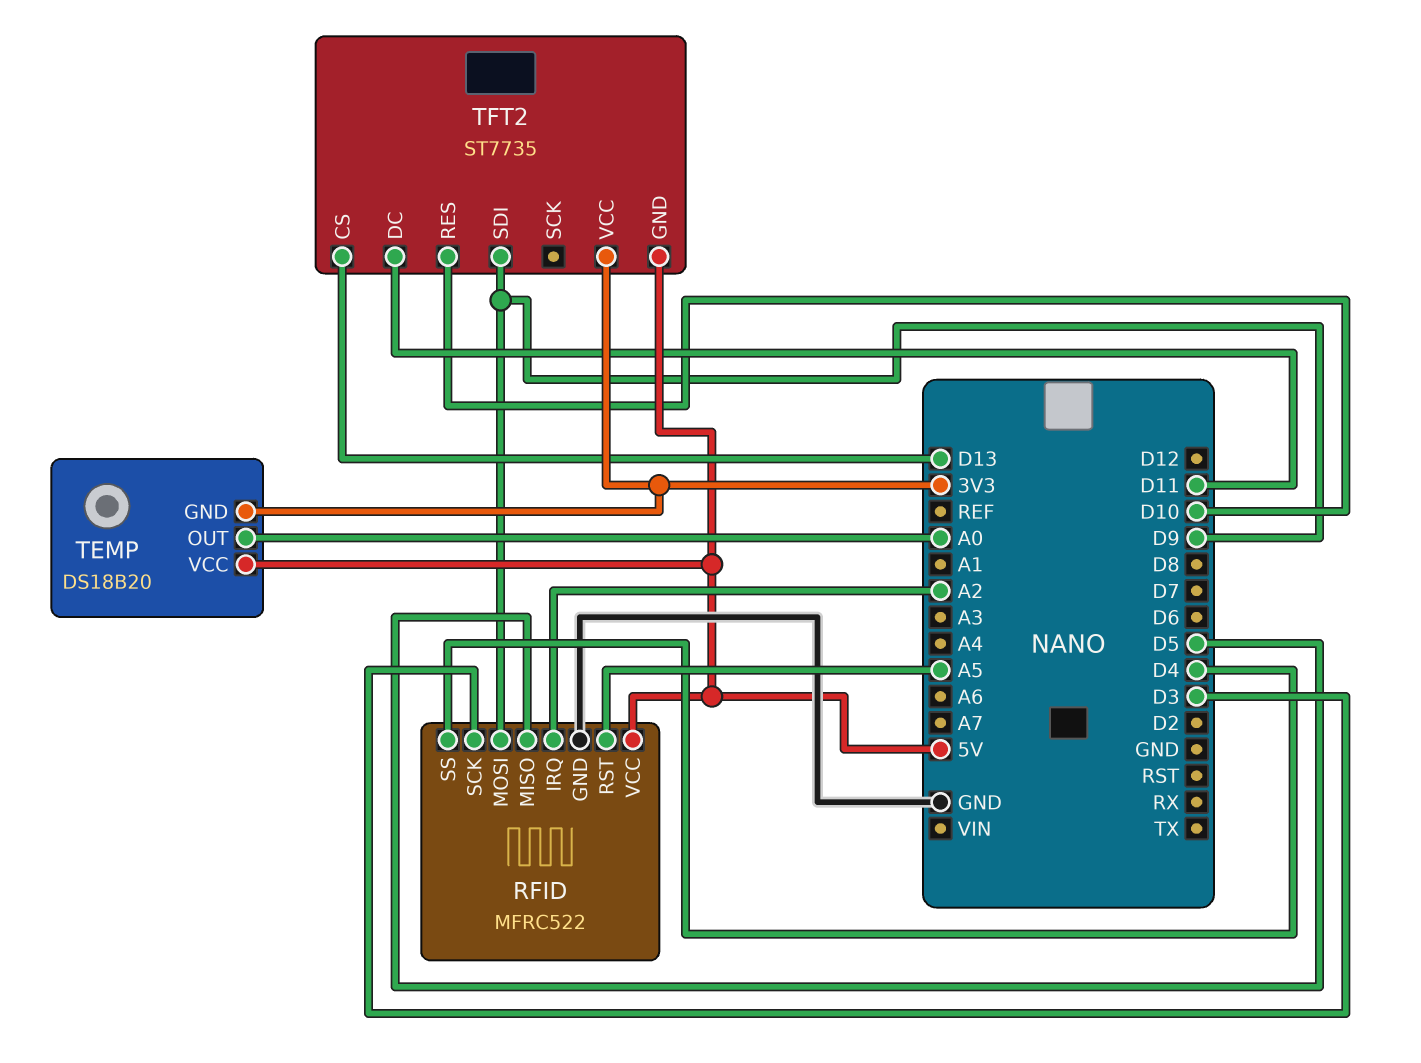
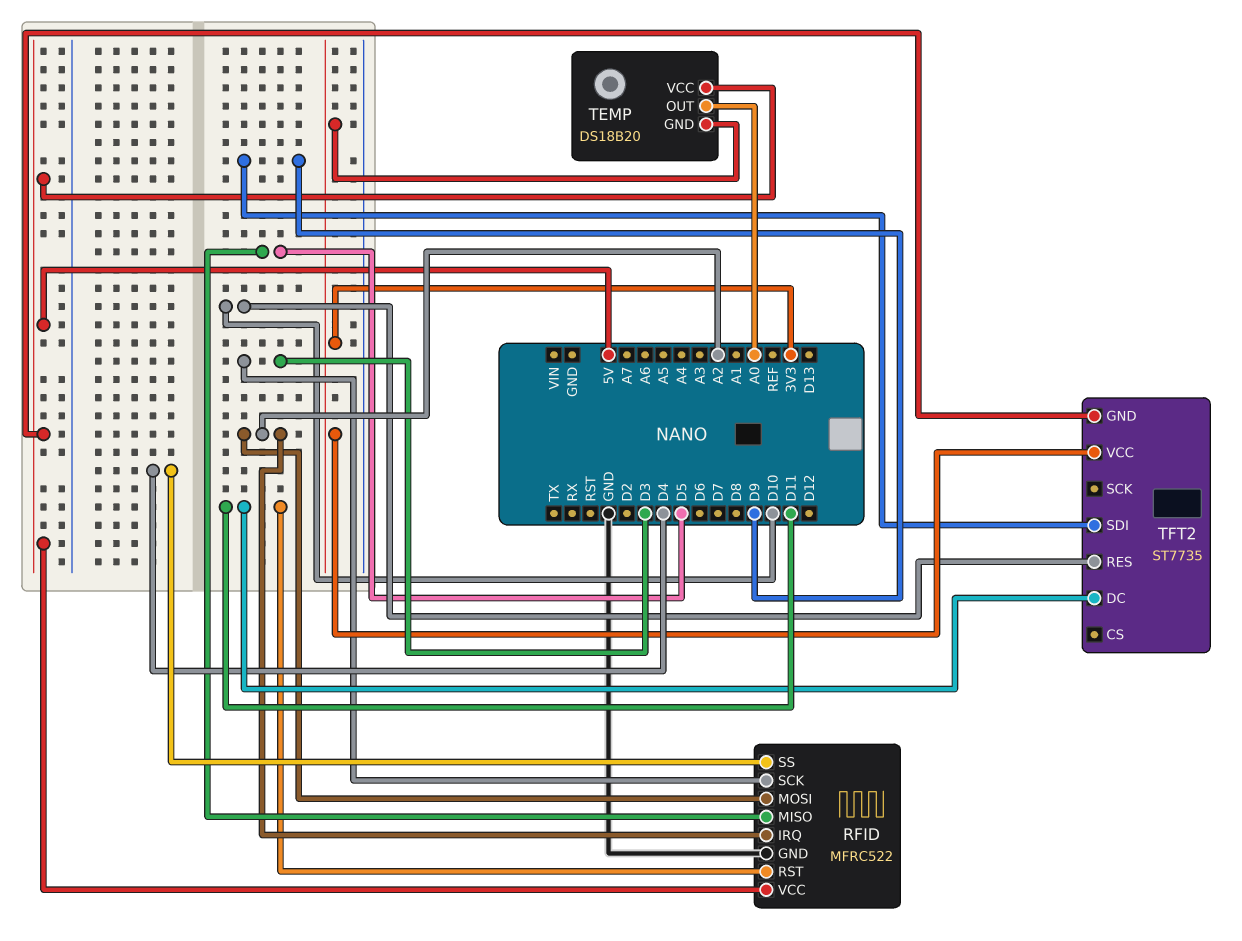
RFID pin MOSI: D9 -> A2
RFID pin RST: A5 -> D11
TFT2 pin CS: D13 -> none

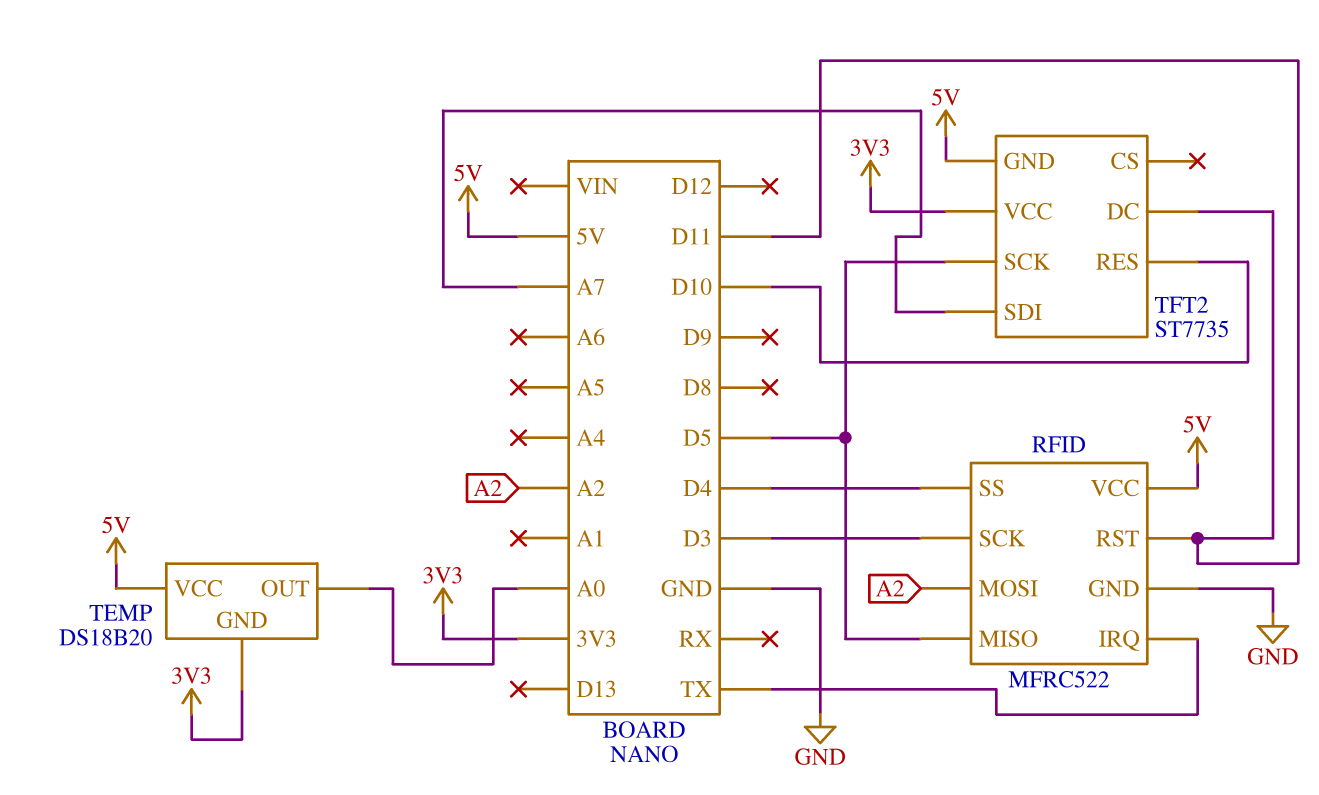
RFID pin IRQ: A2 -> TX
TFT2 pin SCK: none -> D5
TFT2 pin SDI: D9 -> A7

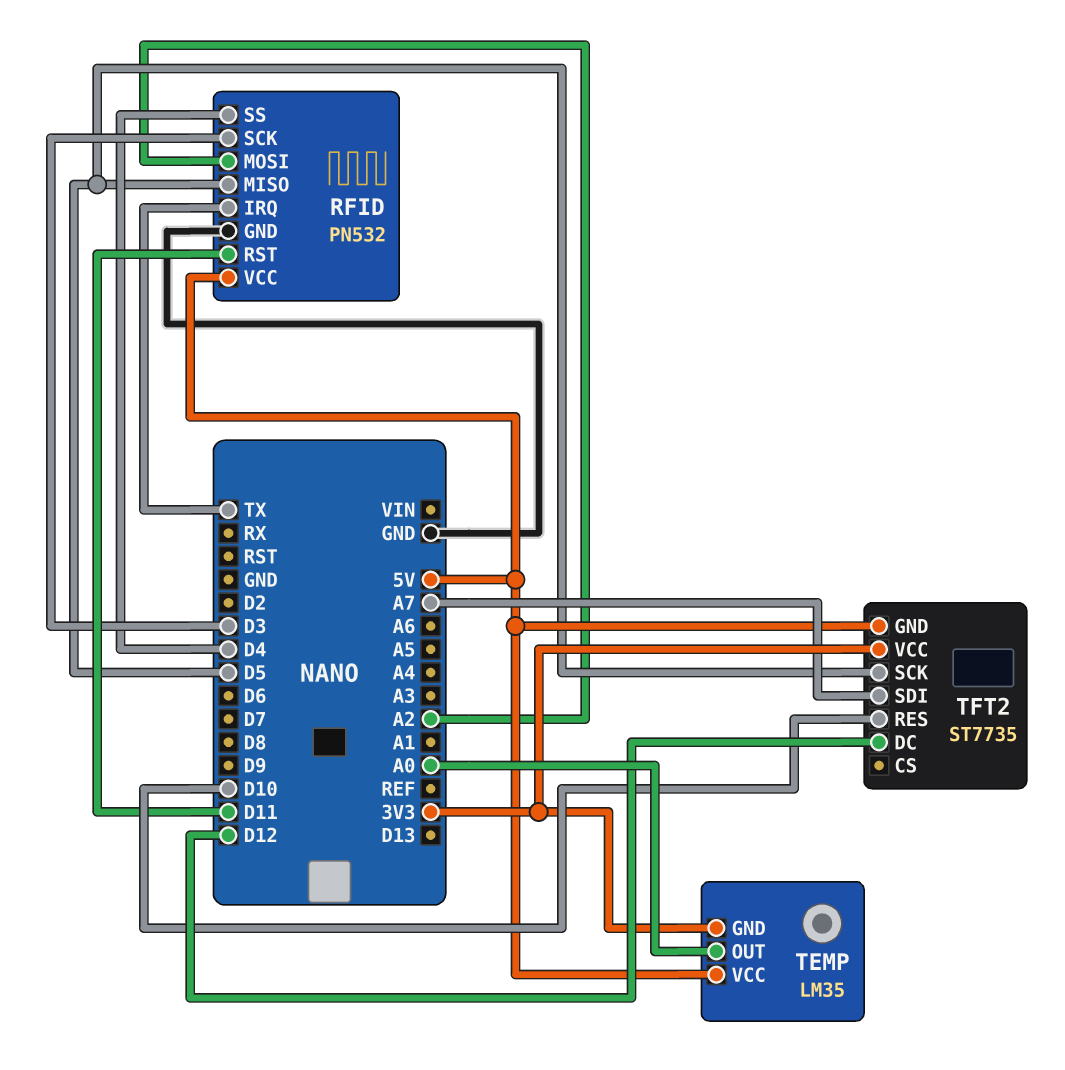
RFID: MFRC522 -> PN532
TEMP: DS18B20 -> LM35
TFT2 pin DC: D11 -> D12

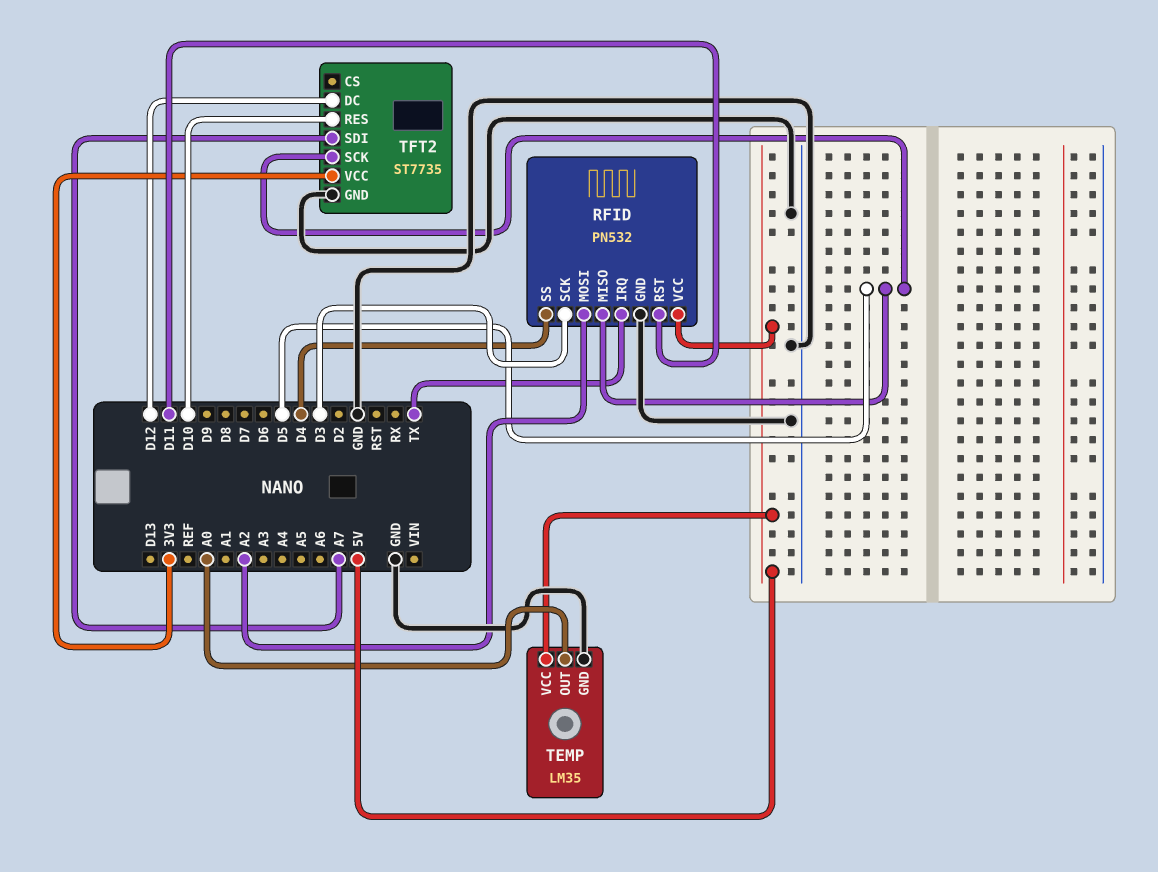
TEMP pin GND: 3V3 -> GND
TFT2 pin GND: 5V -> GND

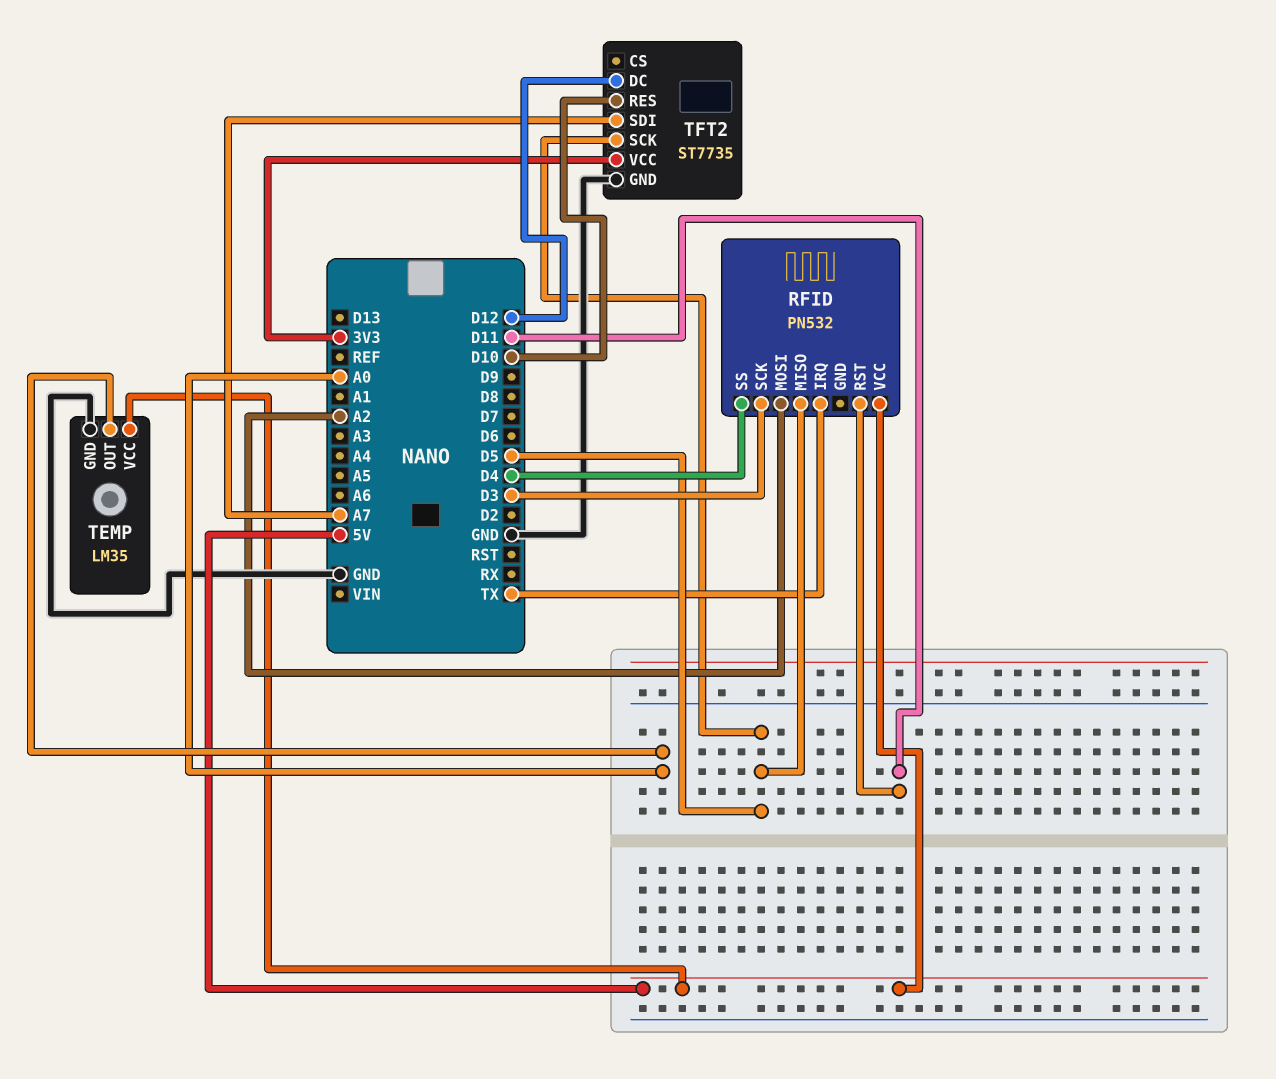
RFID pin GND: GND -> none

